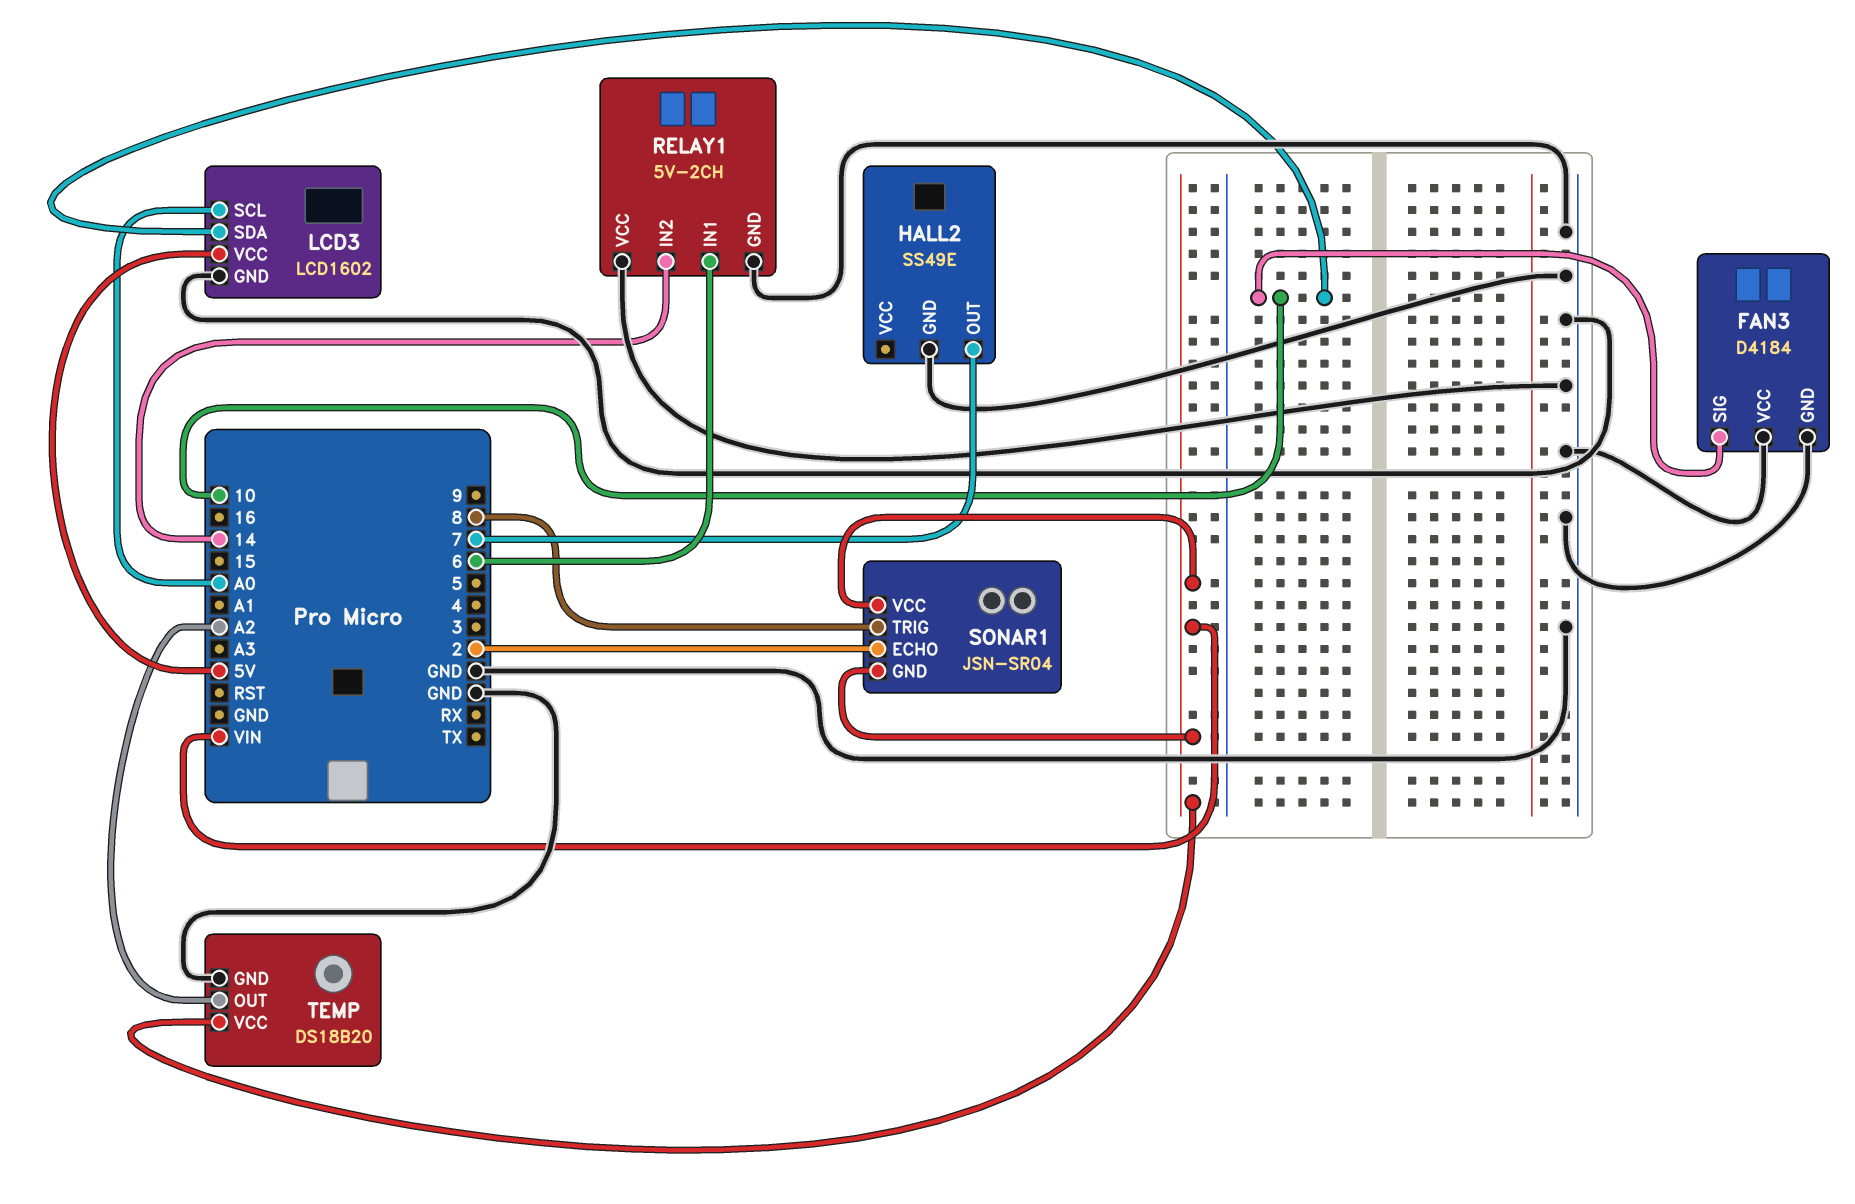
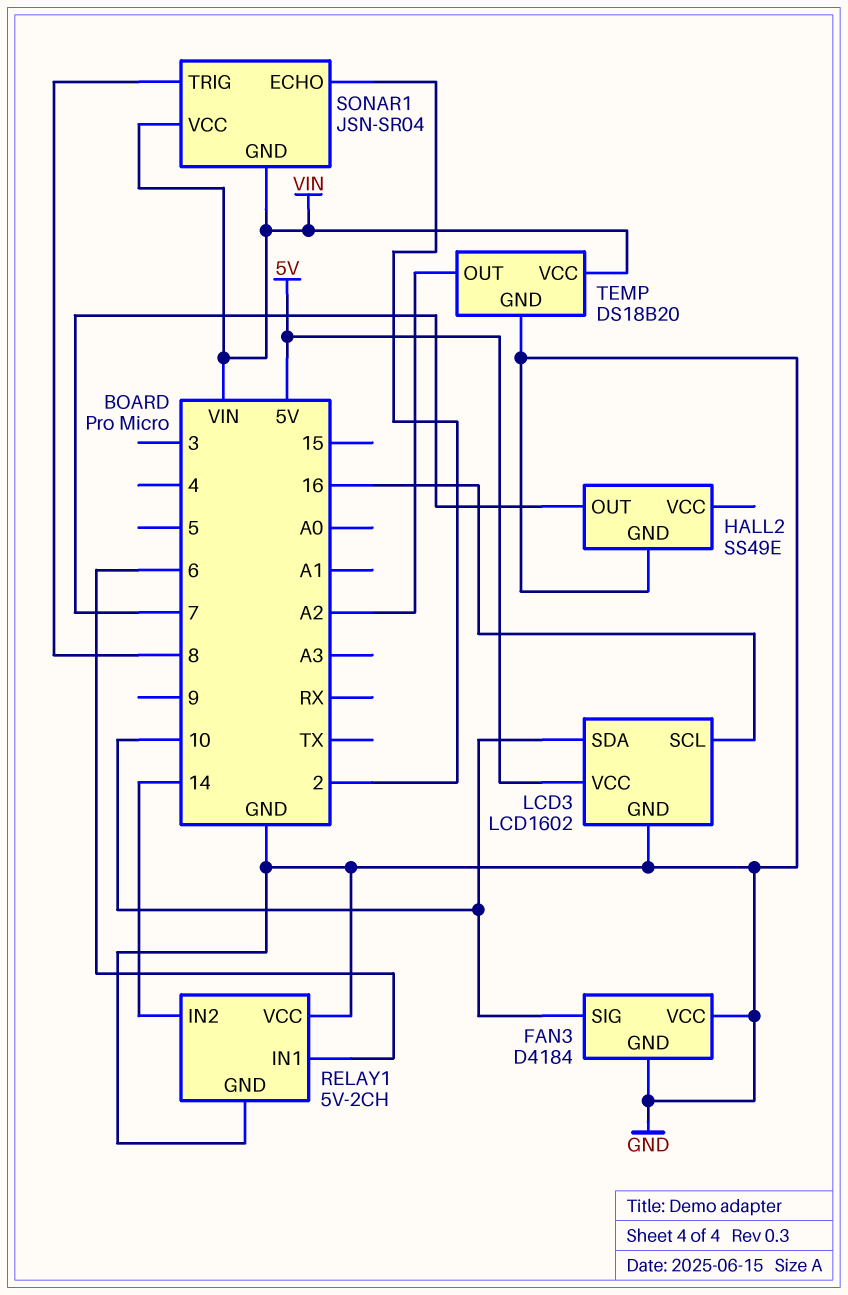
LCD3 pin SCL: A0 -> 16

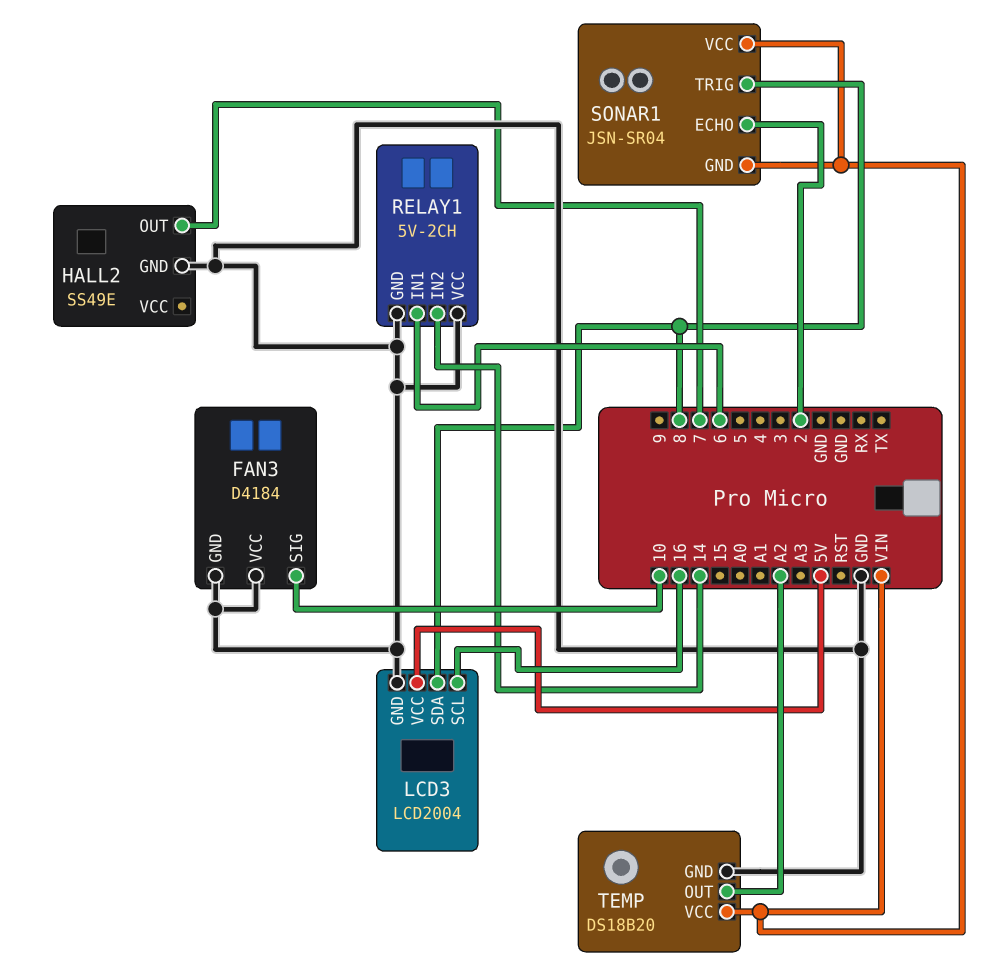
LCD3: LCD1602 -> LCD2004
LCD3 pin SDA: 10 -> 8

